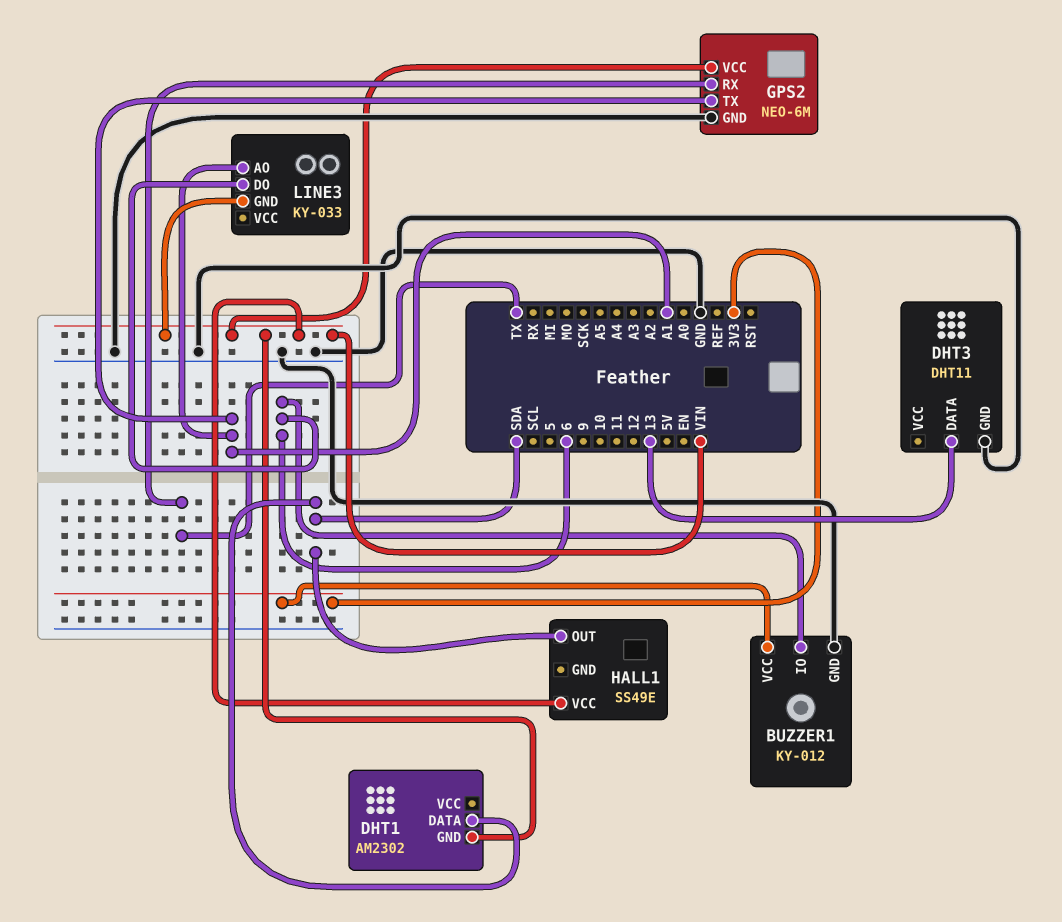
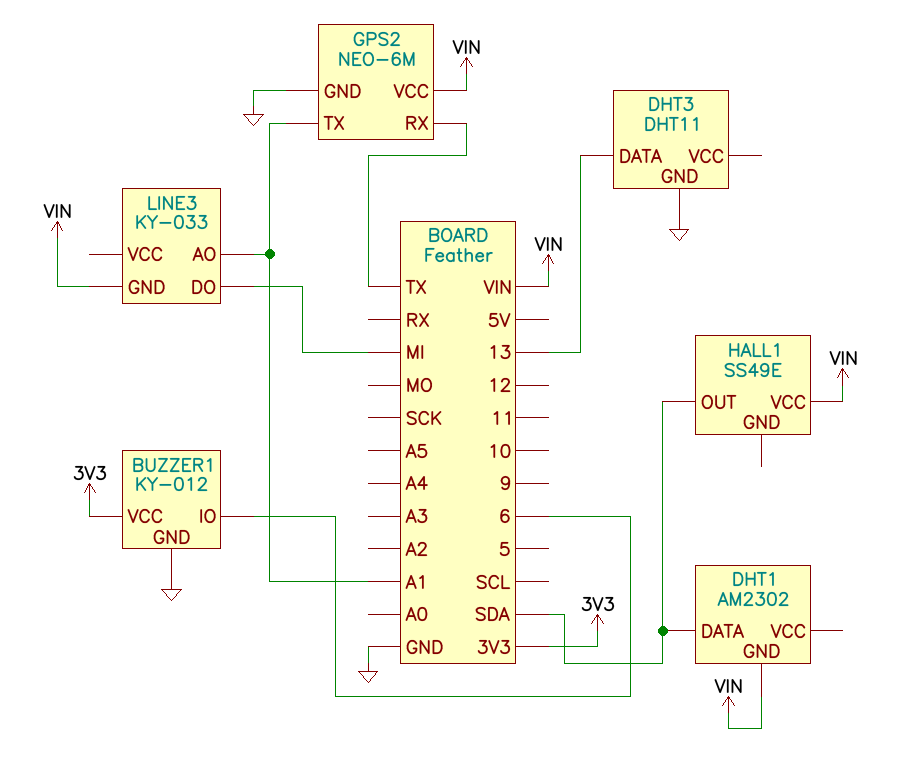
LINE3 pin DO: 6 -> MI

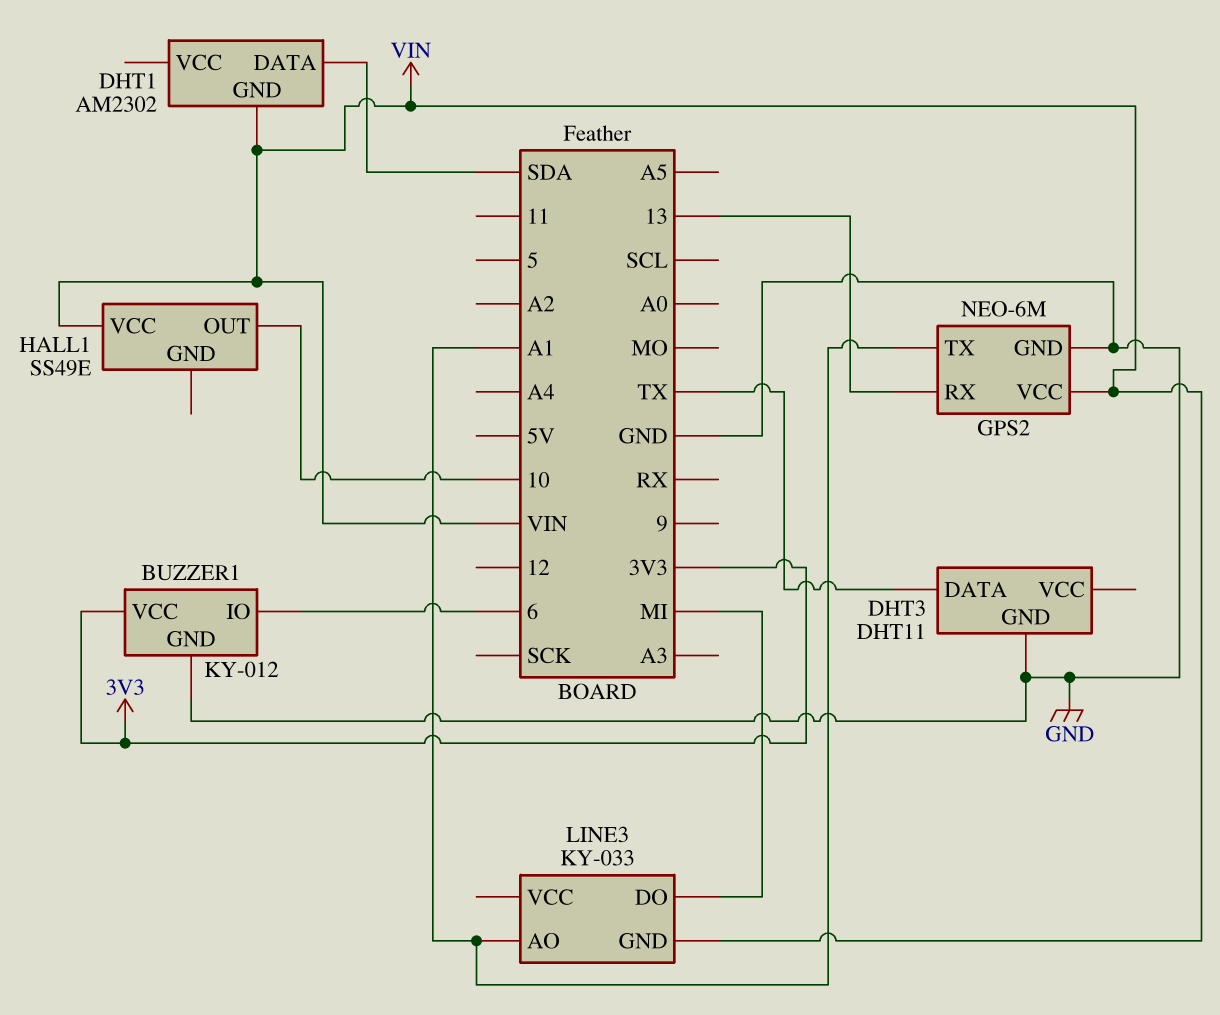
DHT3 pin DATA: 13 -> TX
GPS2 pin RX: TX -> 13
HALL1 pin OUT: SDA -> 10

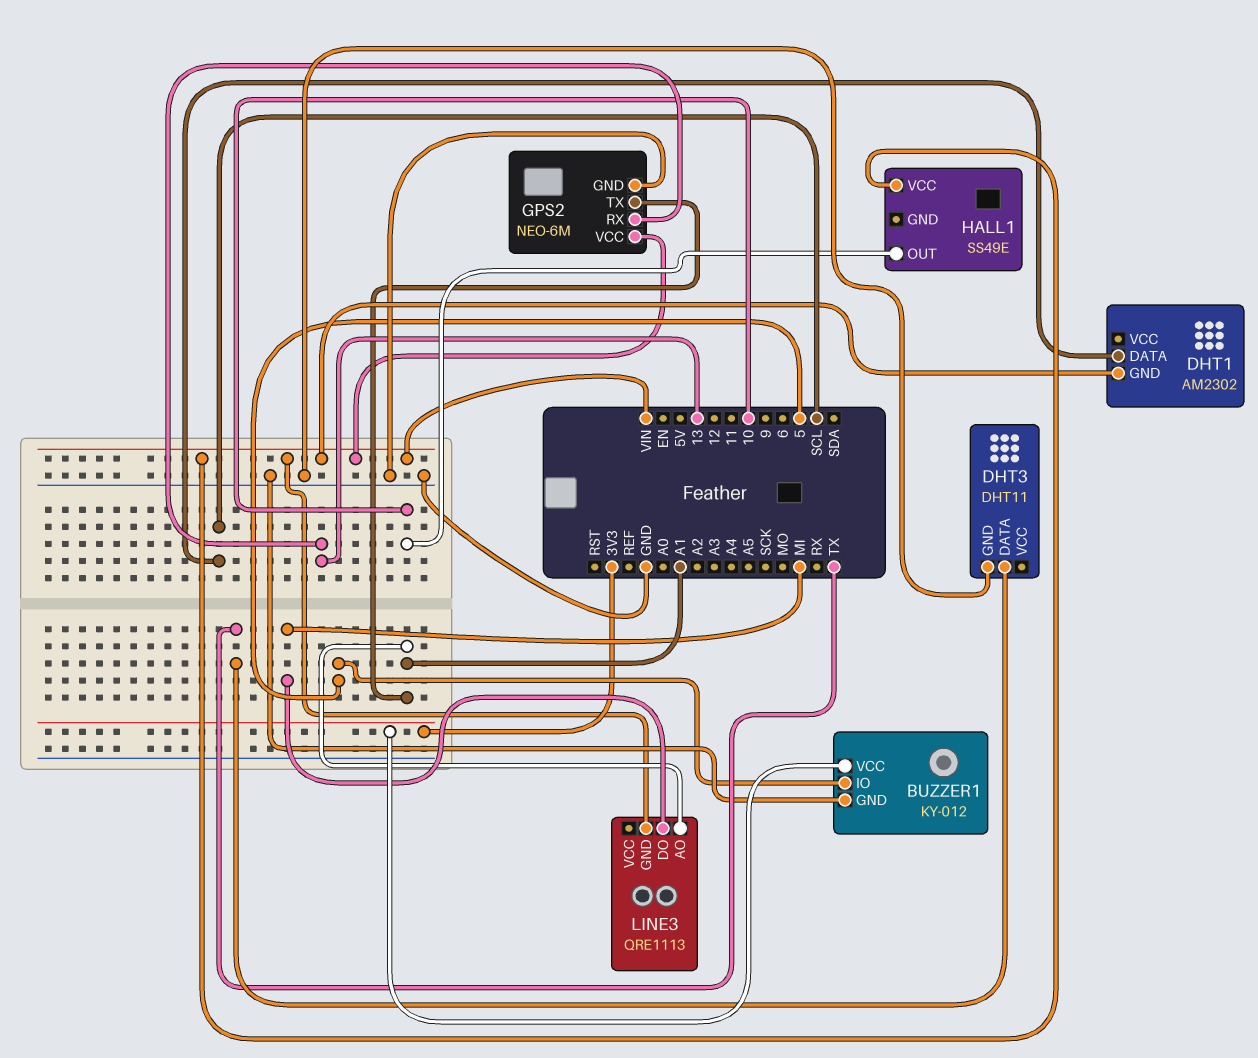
BUZZER1 pin IO: 6 -> 5
DHT1 pin DATA: SDA -> SCL
LINE3: KY-033 -> QRE1113

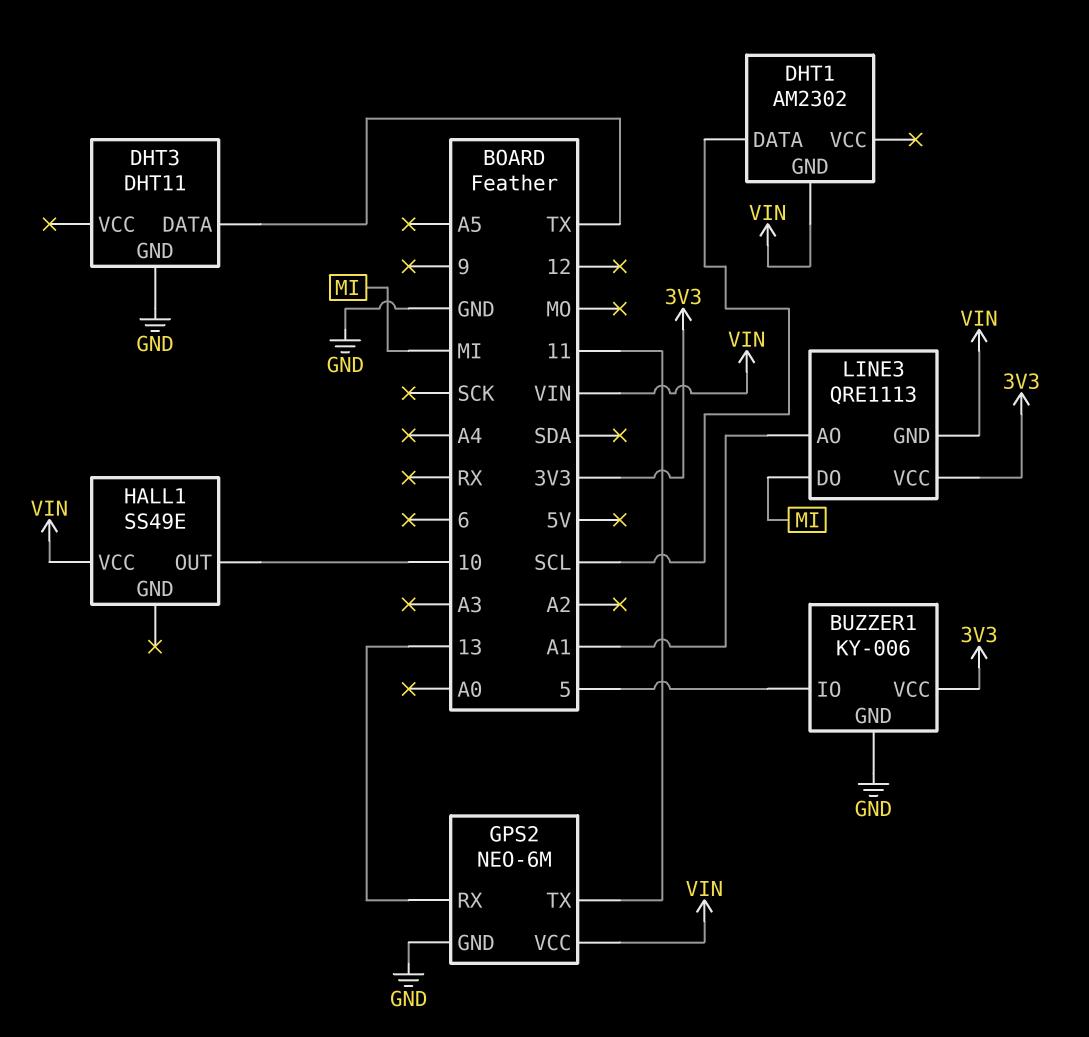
BUZZER1: KY-012 -> KY-006
GPS2 pin TX: A1 -> 11
LINE3 pin VCC: none -> 3V3

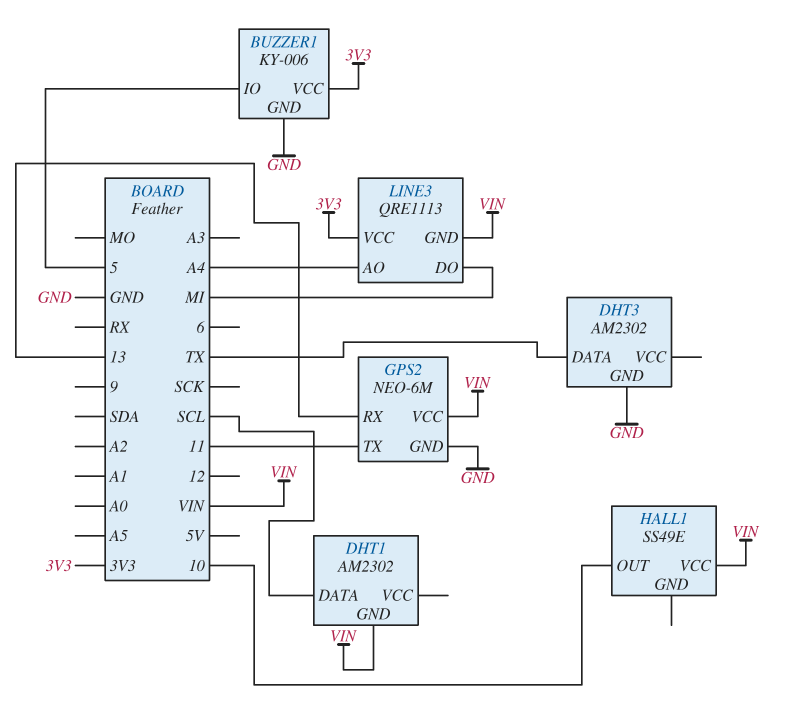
DHT3: DHT11 -> AM2302
LINE3 pin AO: A1 -> A4

